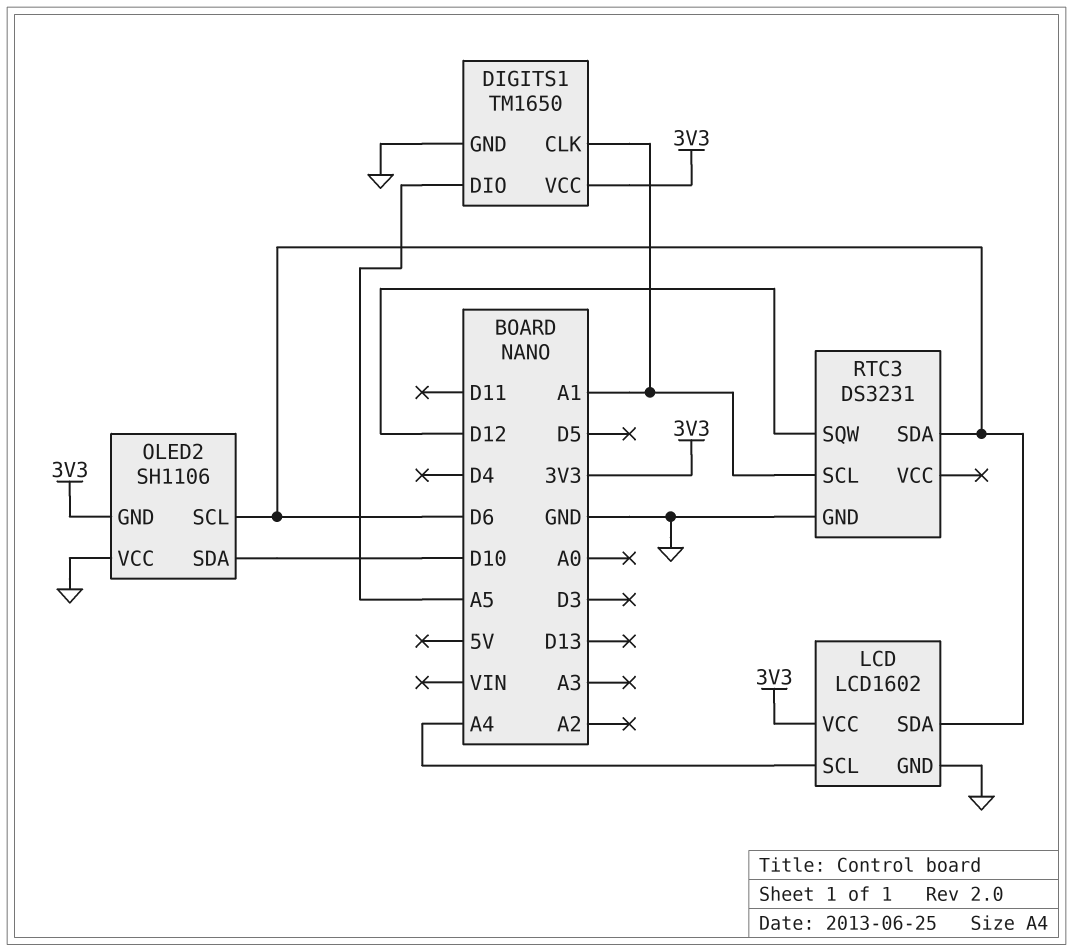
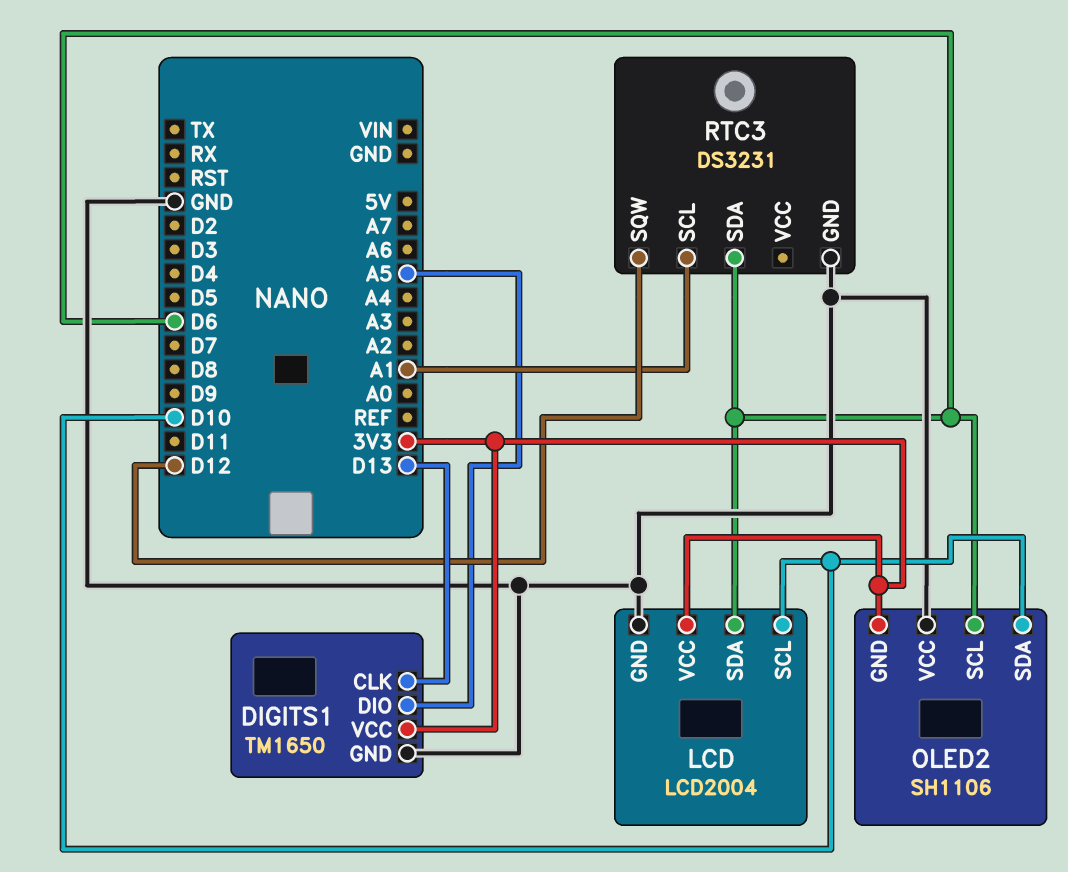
DIGITS1 pin CLK: A1 -> D13
LCD: LCD1602 -> LCD2004
LCD pin SCL: A4 -> D10

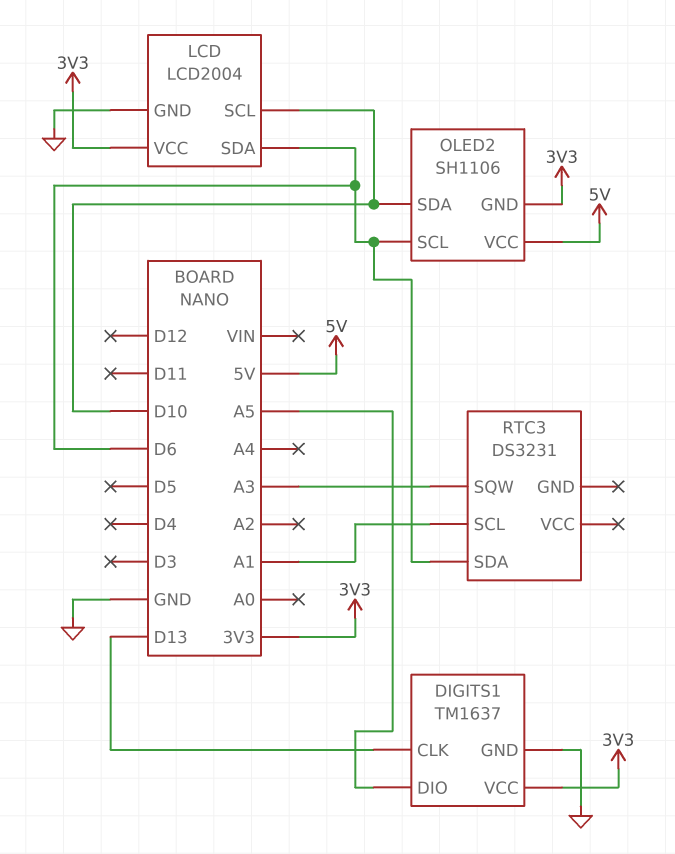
DIGITS1: TM1650 -> TM1637
OLED2 pin VCC: GND -> 5V
RTC3 pin GND: GND -> none
RTC3 pin SQW: D12 -> A3

